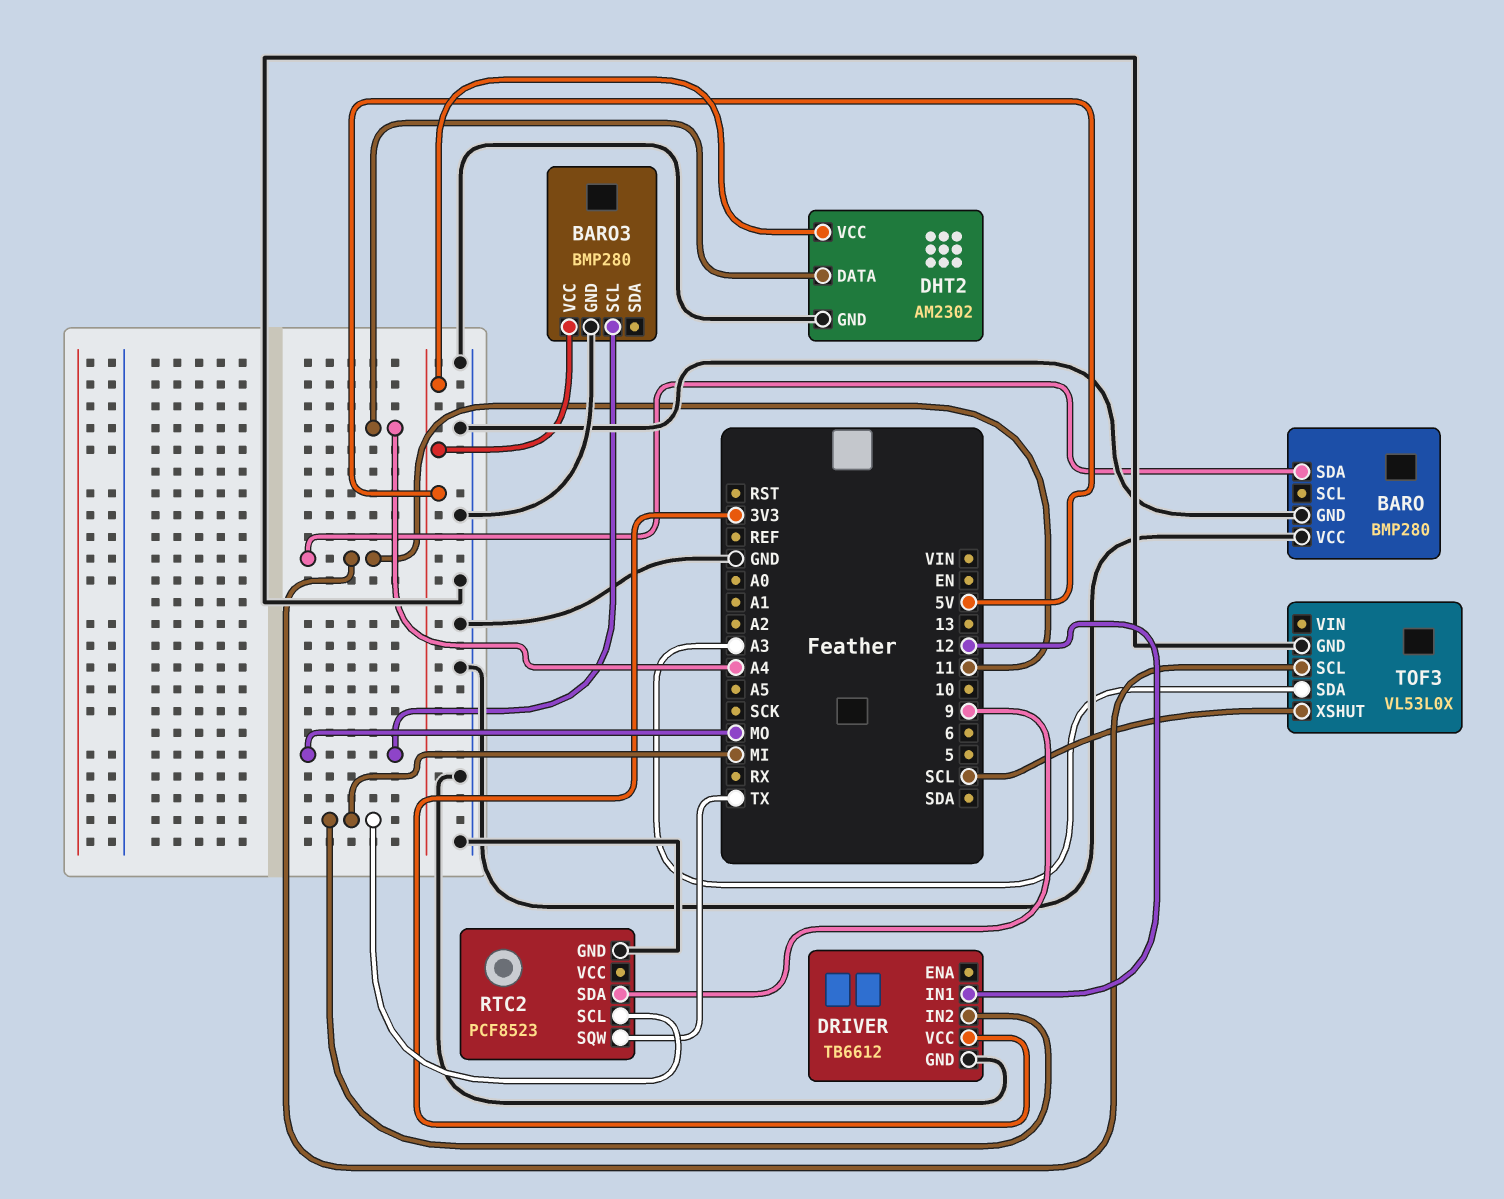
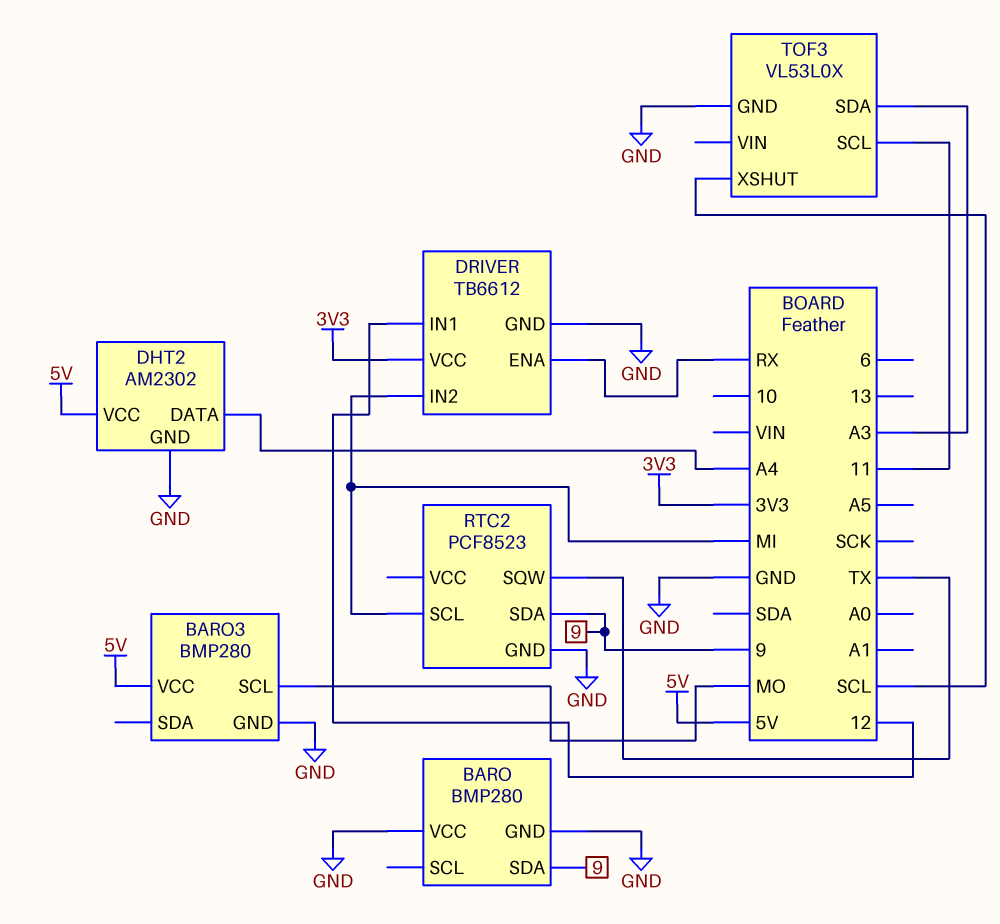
BARO pin SDA: 11 -> 9
DRIVER pin ENA: none -> RX

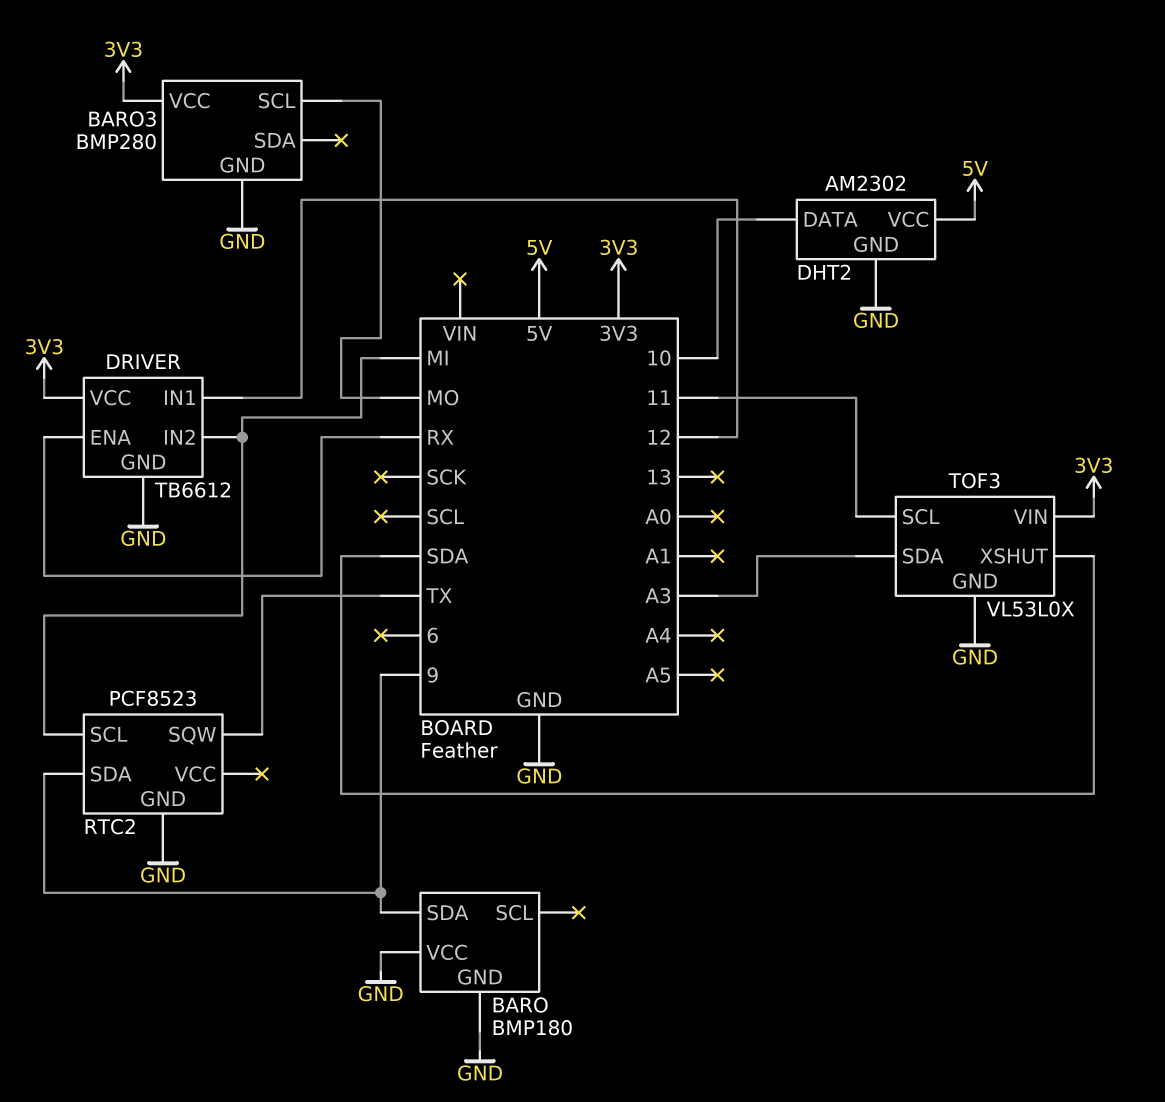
BARO: BMP280 -> BMP180
BARO3 pin VCC: 5V -> 3V3
DHT2 pin DATA: A4 -> 10
TOF3 pin VIN: none -> 3V3
TOF3 pin XSHUT: SCL -> SDA

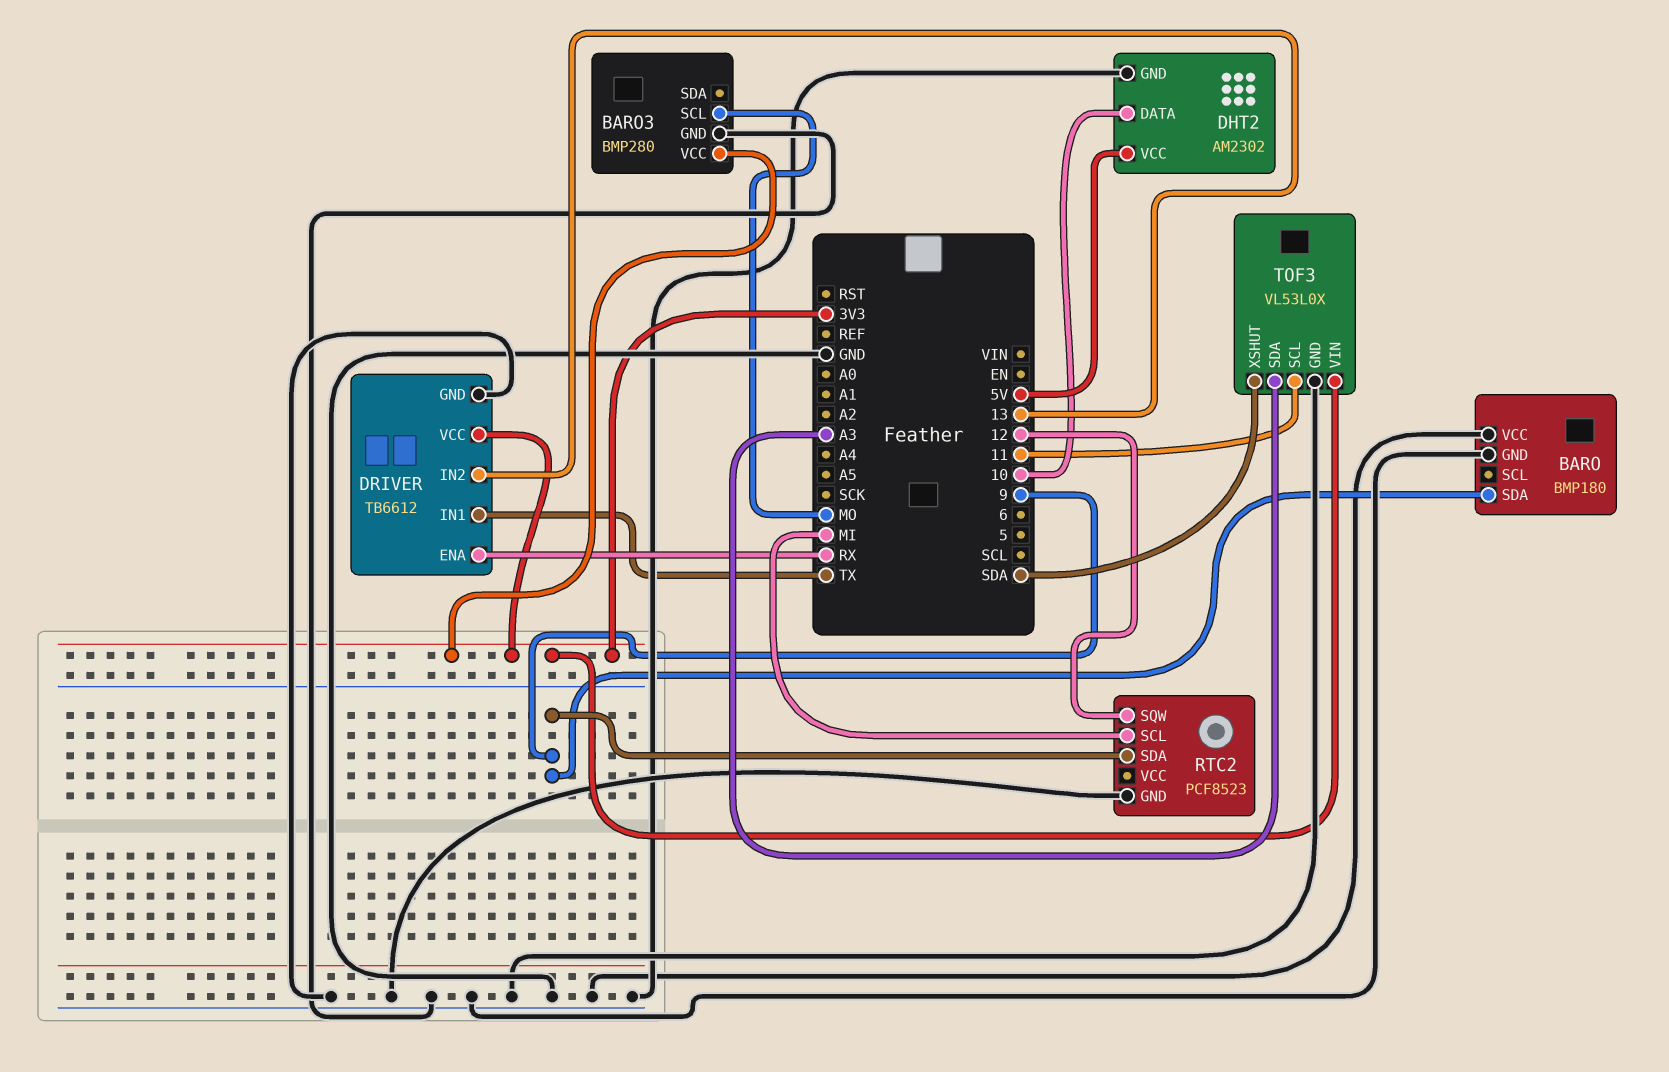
DRIVER pin IN1: 12 -> TX
DRIVER pin IN2: MI -> 13
RTC2 pin SQW: TX -> 12

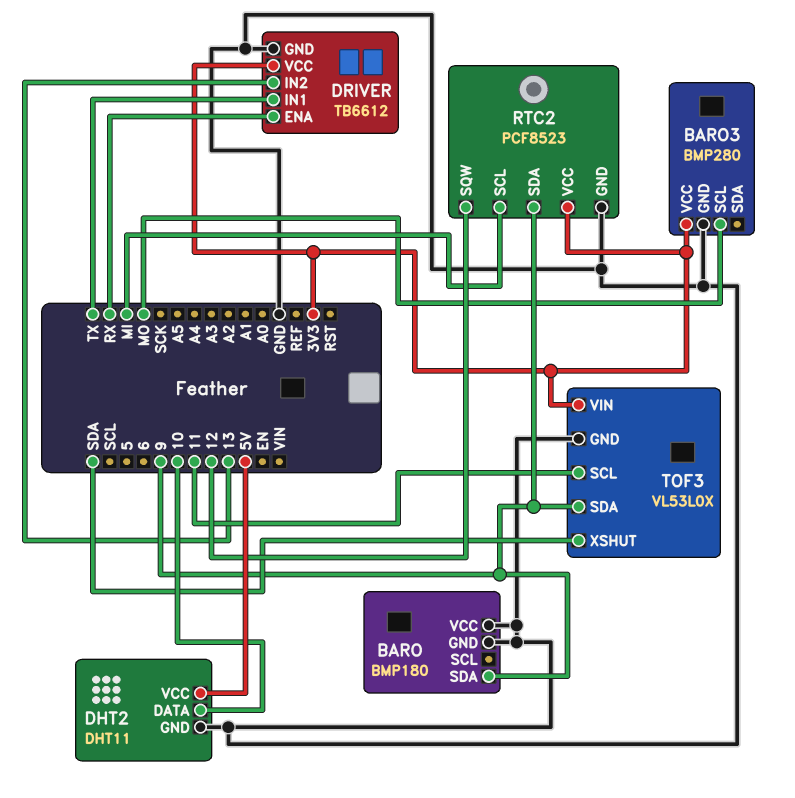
DHT2: AM2302 -> DHT11
RTC2 pin VCC: none -> 3V3
TOF3 pin SDA: A3 -> 9

